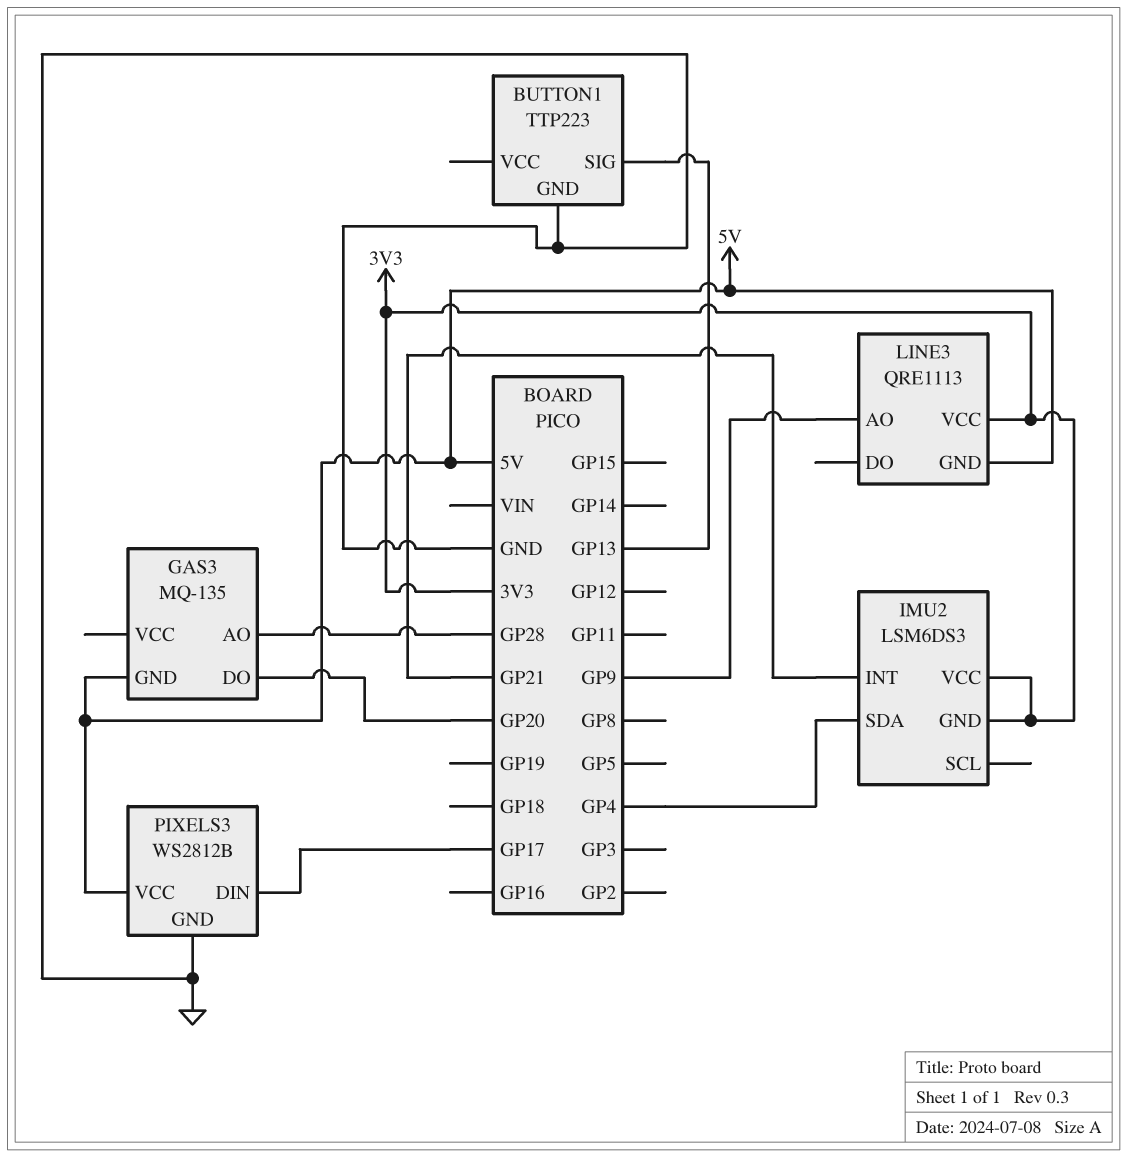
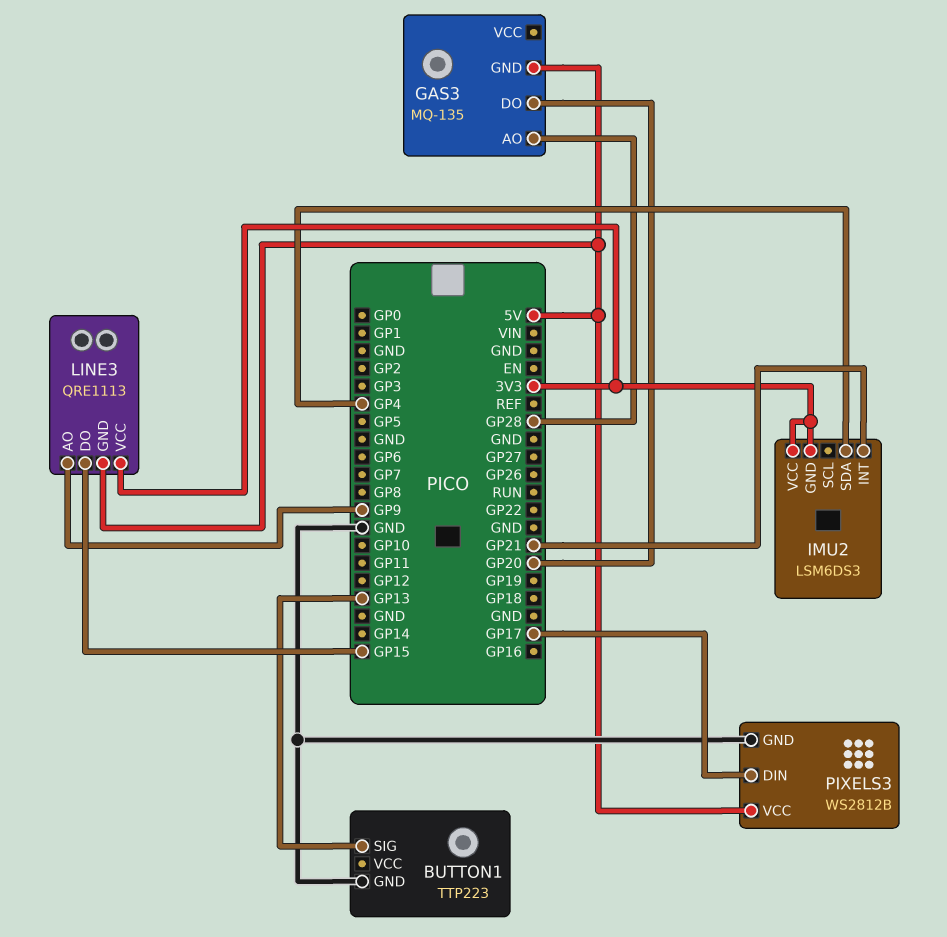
LINE3 pin DO: none -> GP15

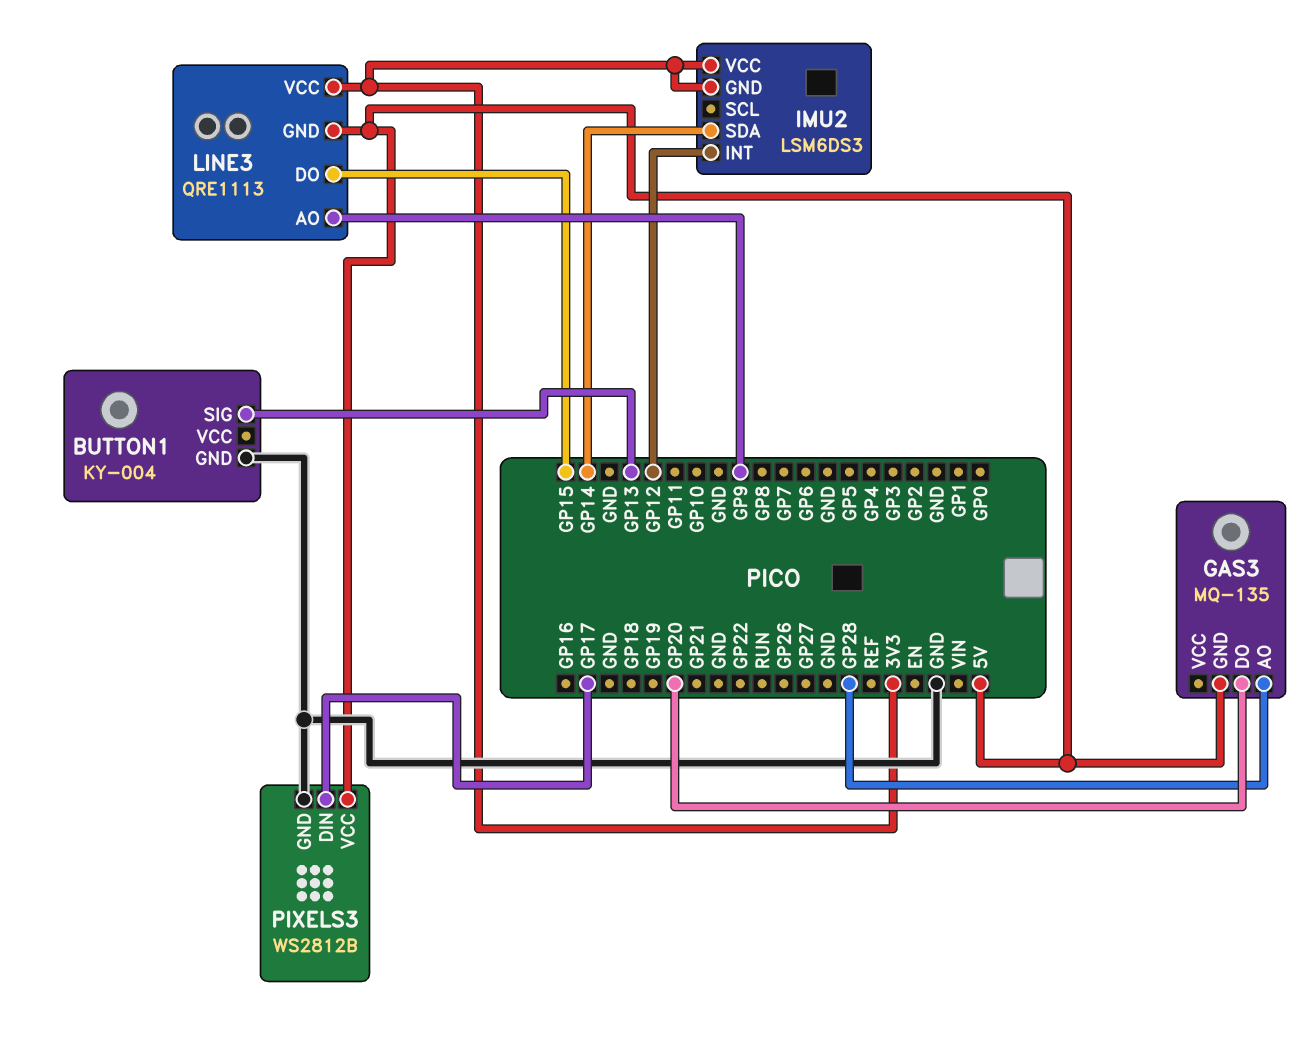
BUTTON1: TTP223 -> KY-004
IMU2 pin INT: GP21 -> GP12
IMU2 pin SDA: GP4 -> GP14

